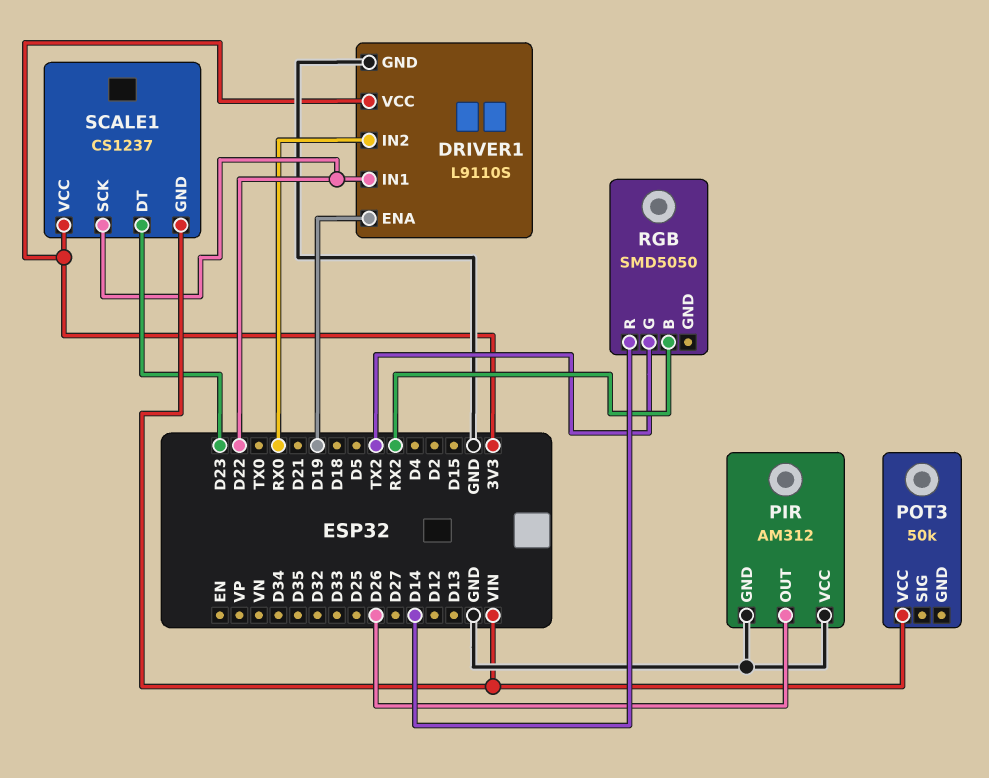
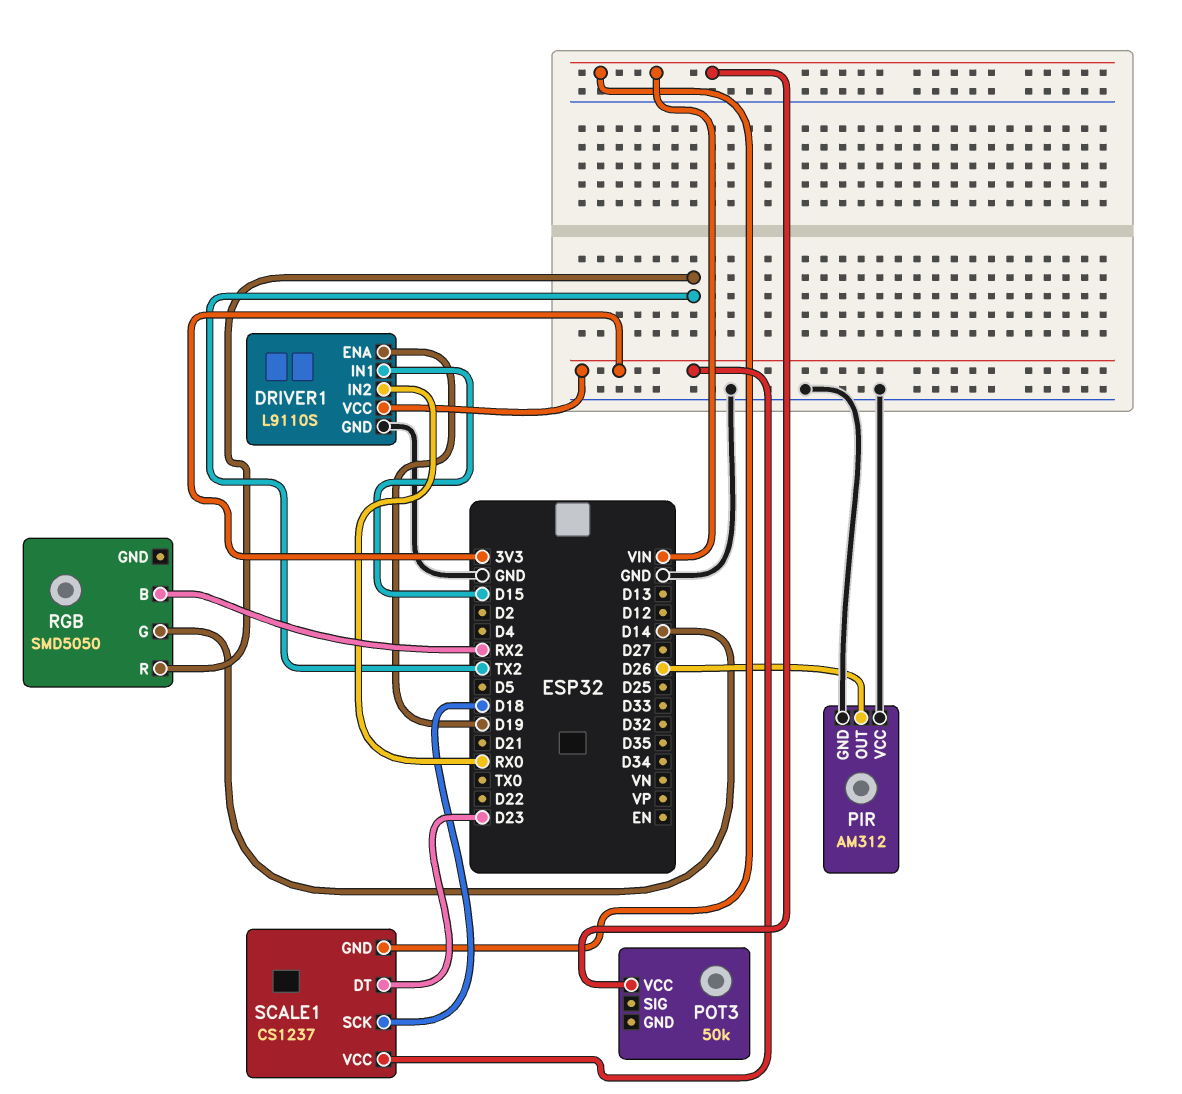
DRIVER1 pin IN1: D22 -> D15
RGB pin G: TX2 -> D14
RGB pin R: D14 -> TX2
SCALE1 pin SCK: D22 -> D18

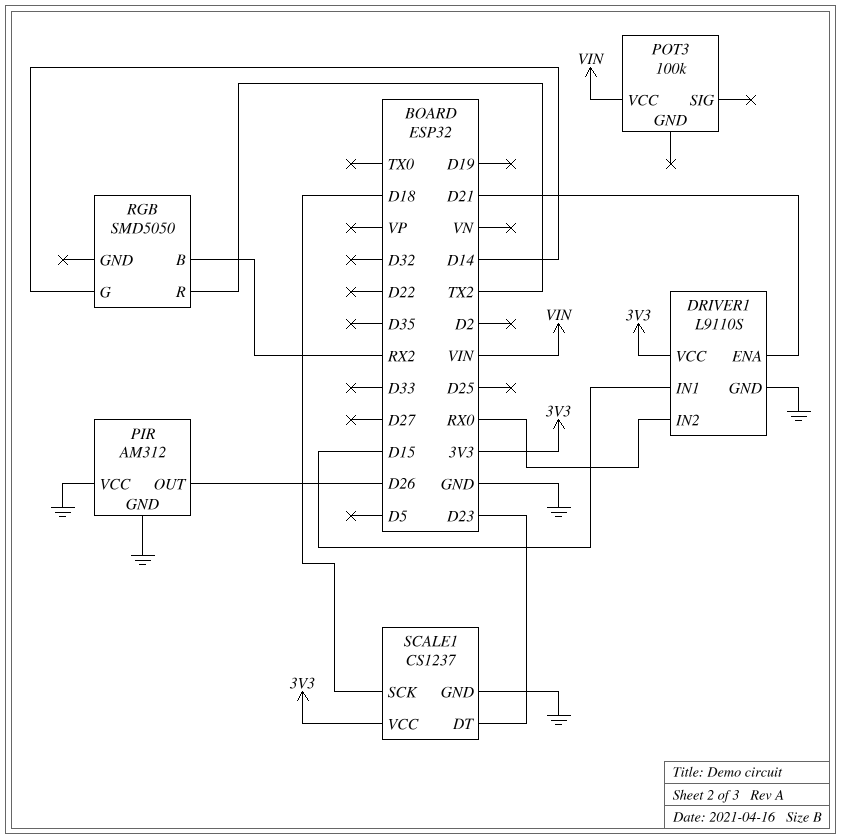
DRIVER1 pin ENA: D19 -> D21
POT3: 50k -> 100k
SCALE1 pin GND: VIN -> GND

